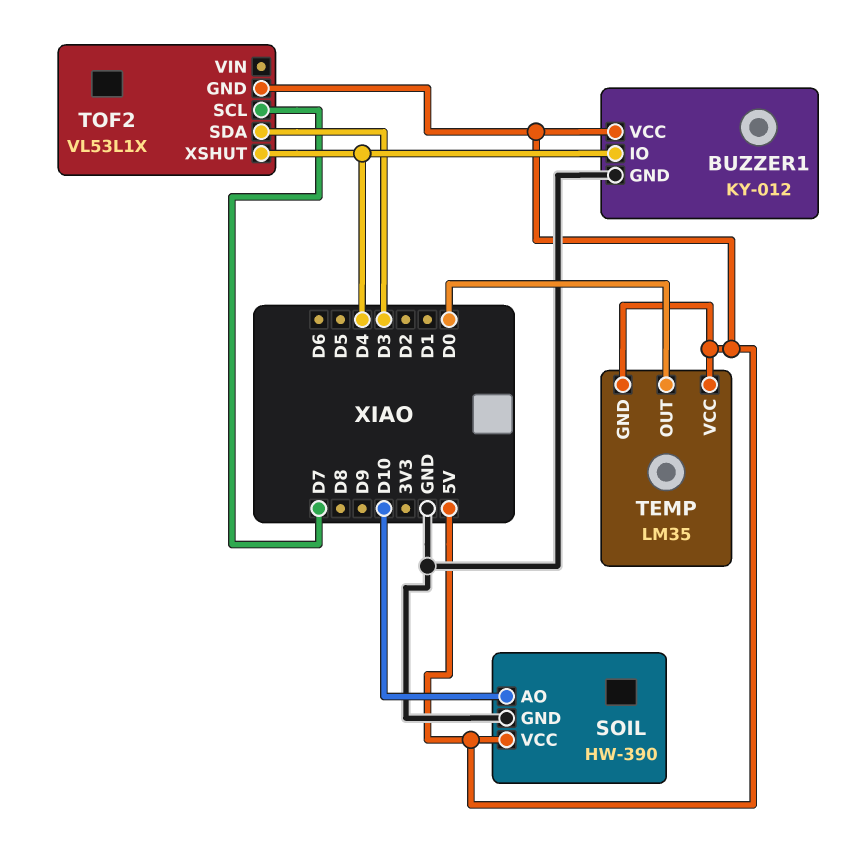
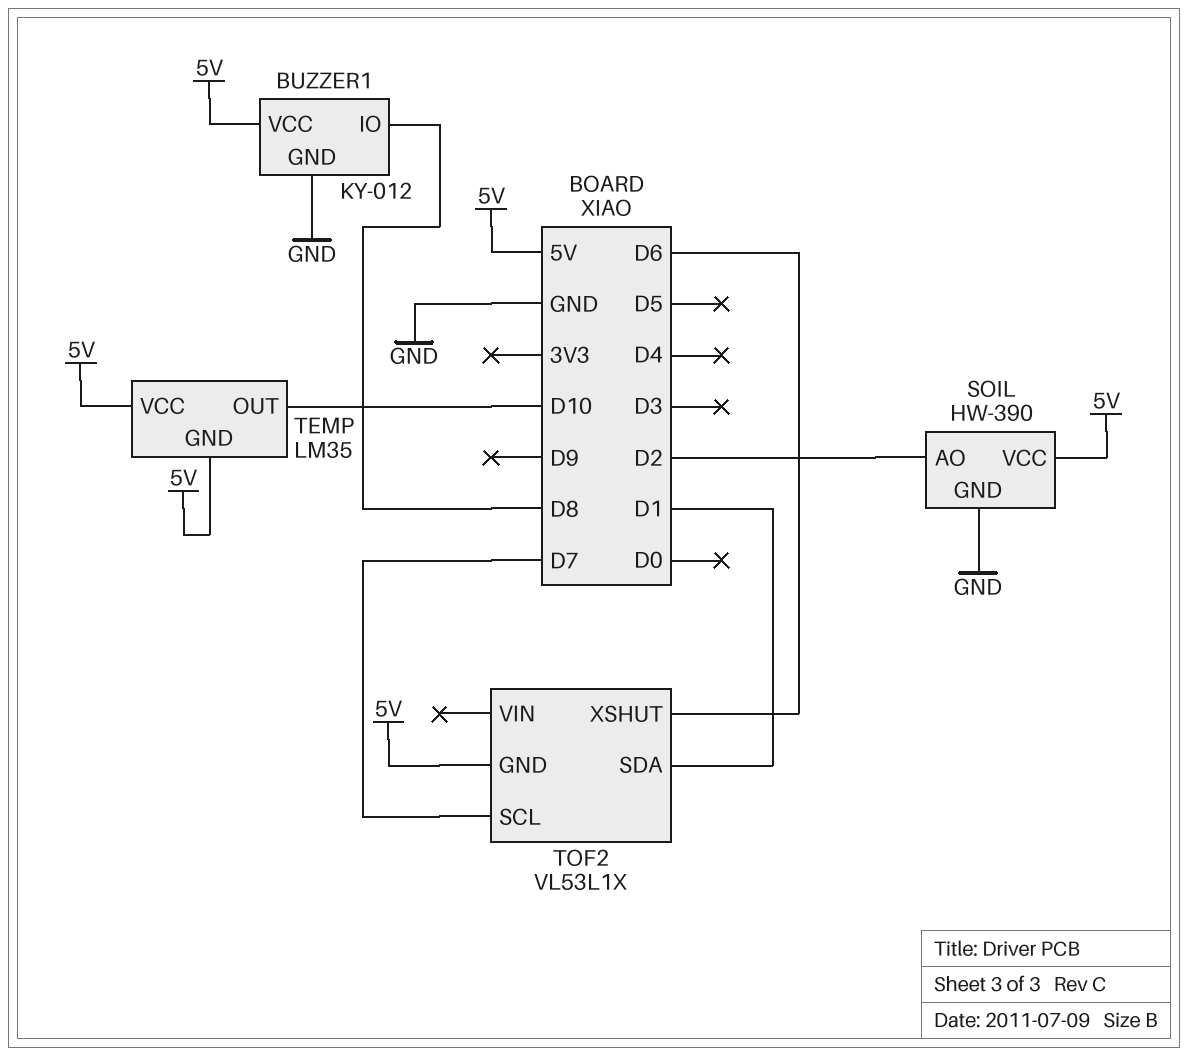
BUZZER1 pin IO: D4 -> D8
SOIL pin AO: D10 -> D2
TEMP pin OUT: D0 -> D10
TOF2 pin SDA: D3 -> D1
TOF2 pin XSHUT: D4 -> D6

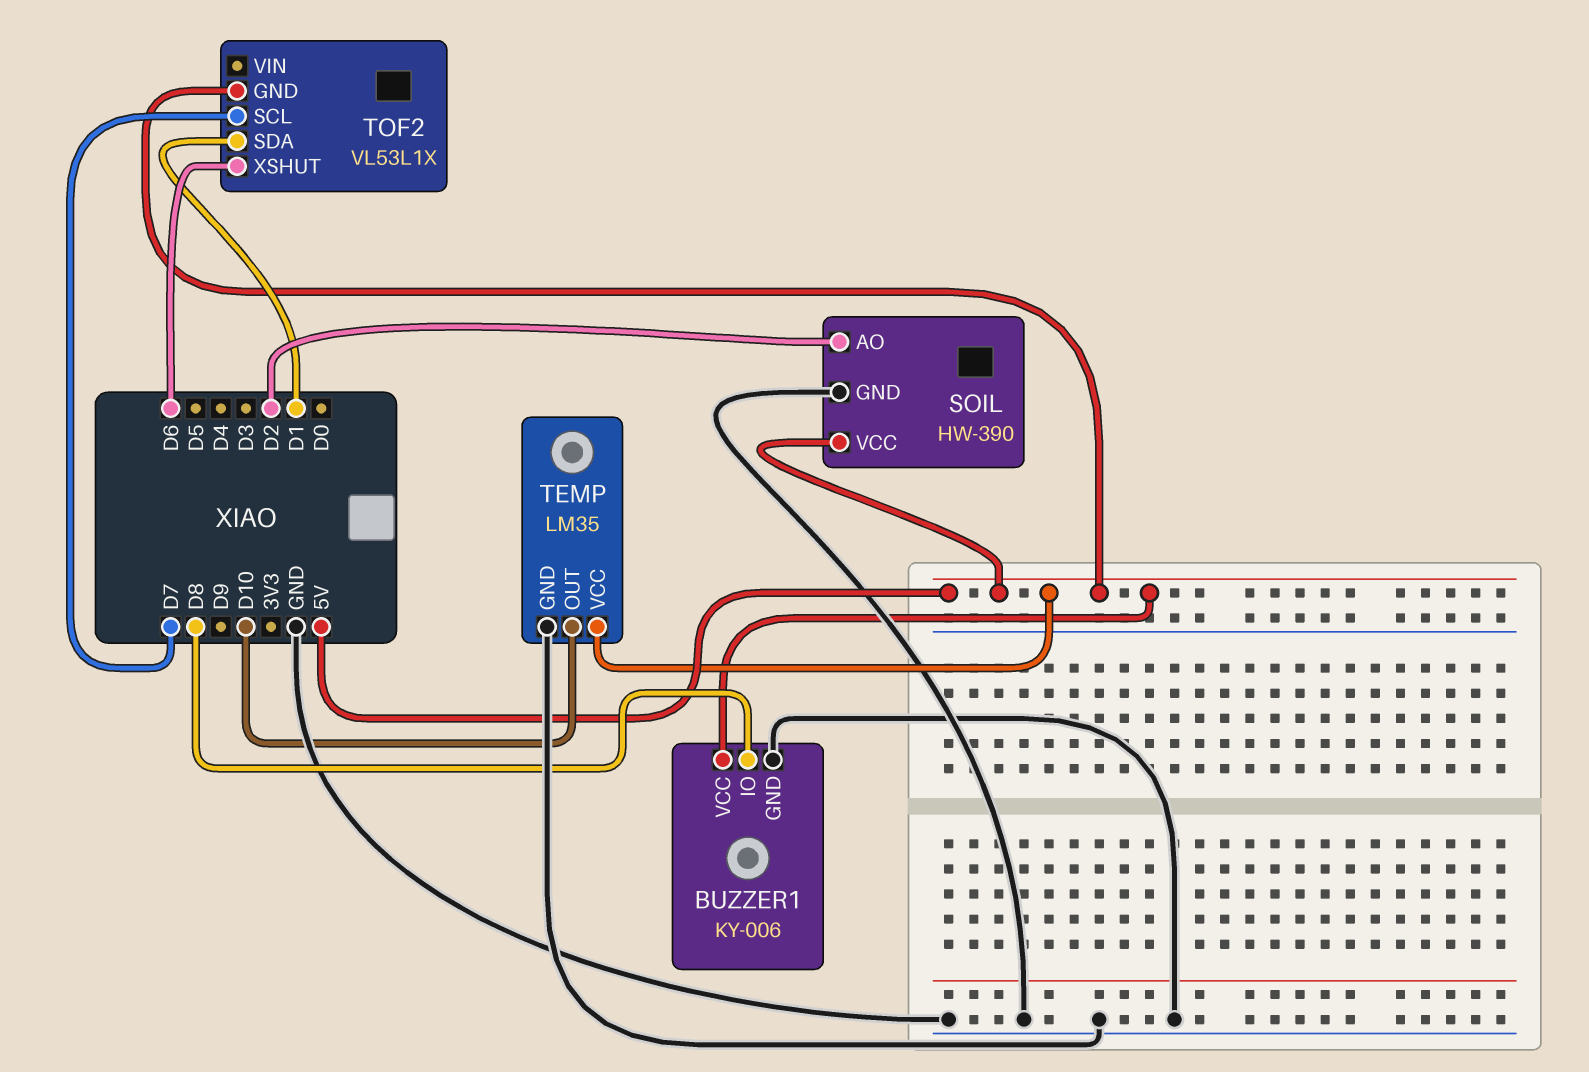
BUZZER1: KY-012 -> KY-006
TEMP pin GND: 5V -> GND

